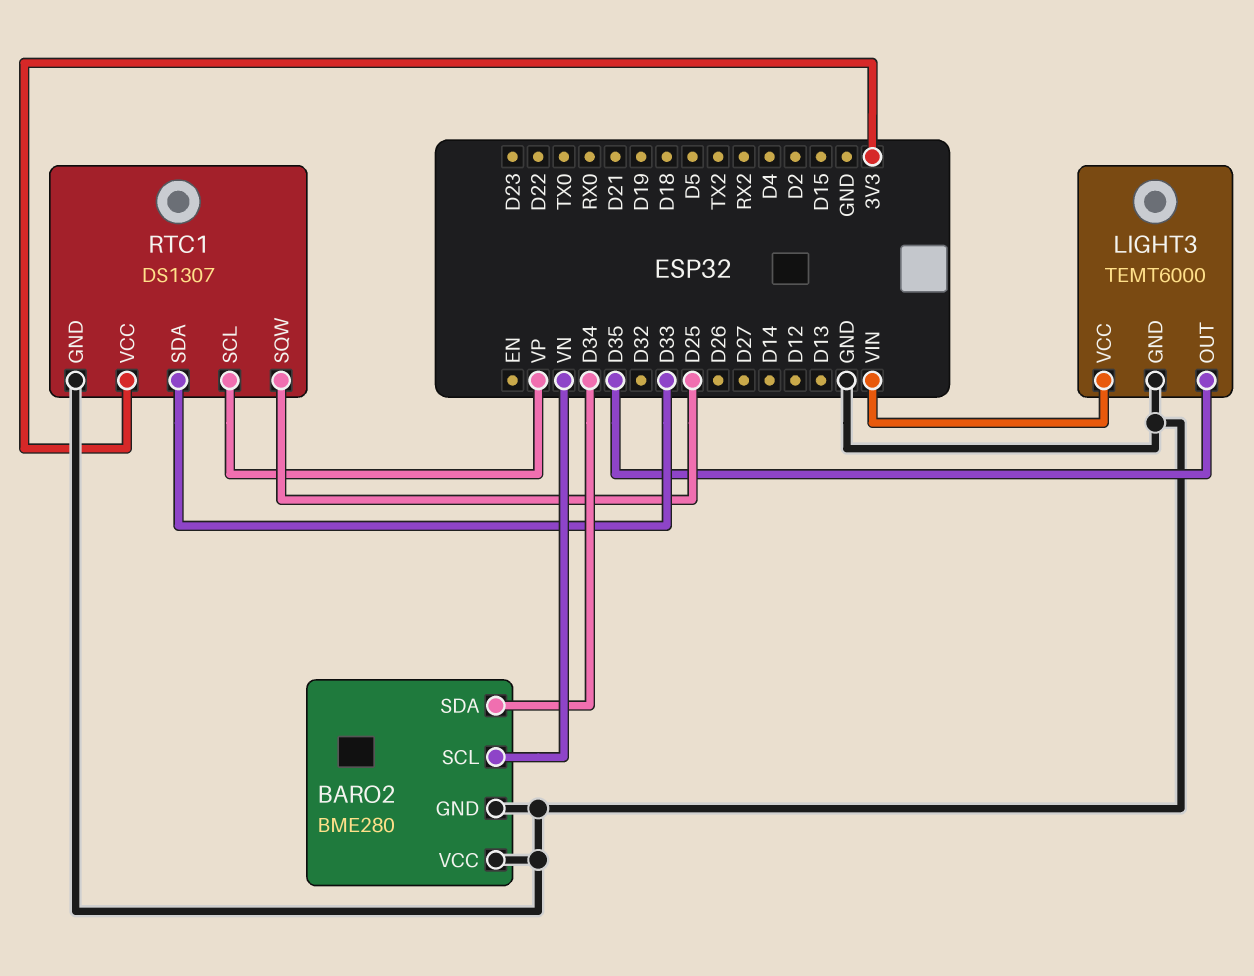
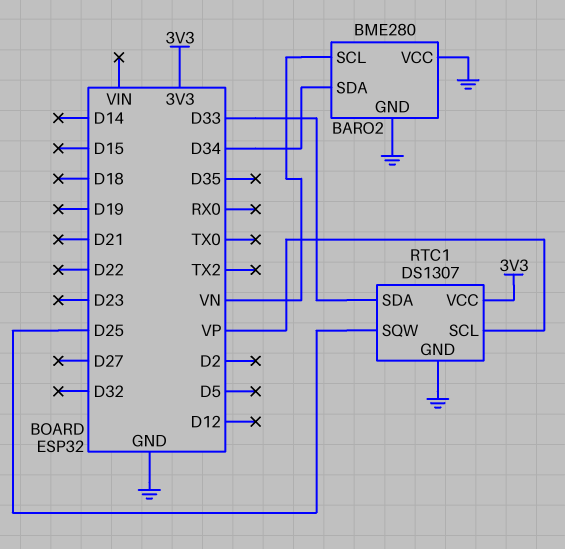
LIGHT3: TEMT6000 -> none
LIGHT3 pin GND: GND -> none
LIGHT3 pin OUT: D35 -> none
LIGHT3 pin VCC: VIN -> none

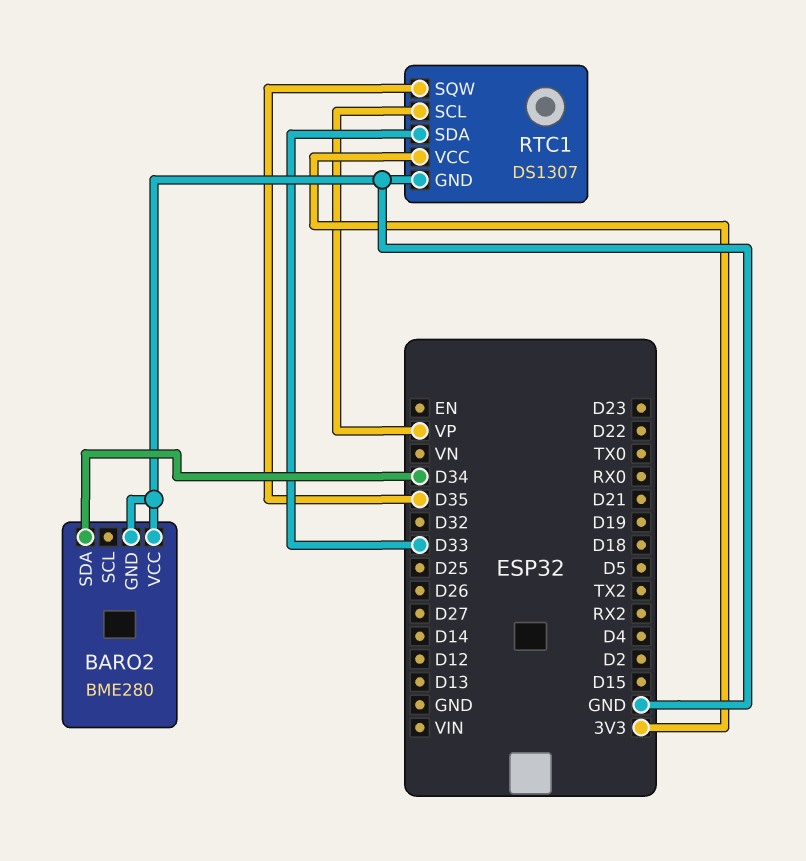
BARO2 pin SCL: VN -> none
RTC1 pin SQW: D25 -> D35

